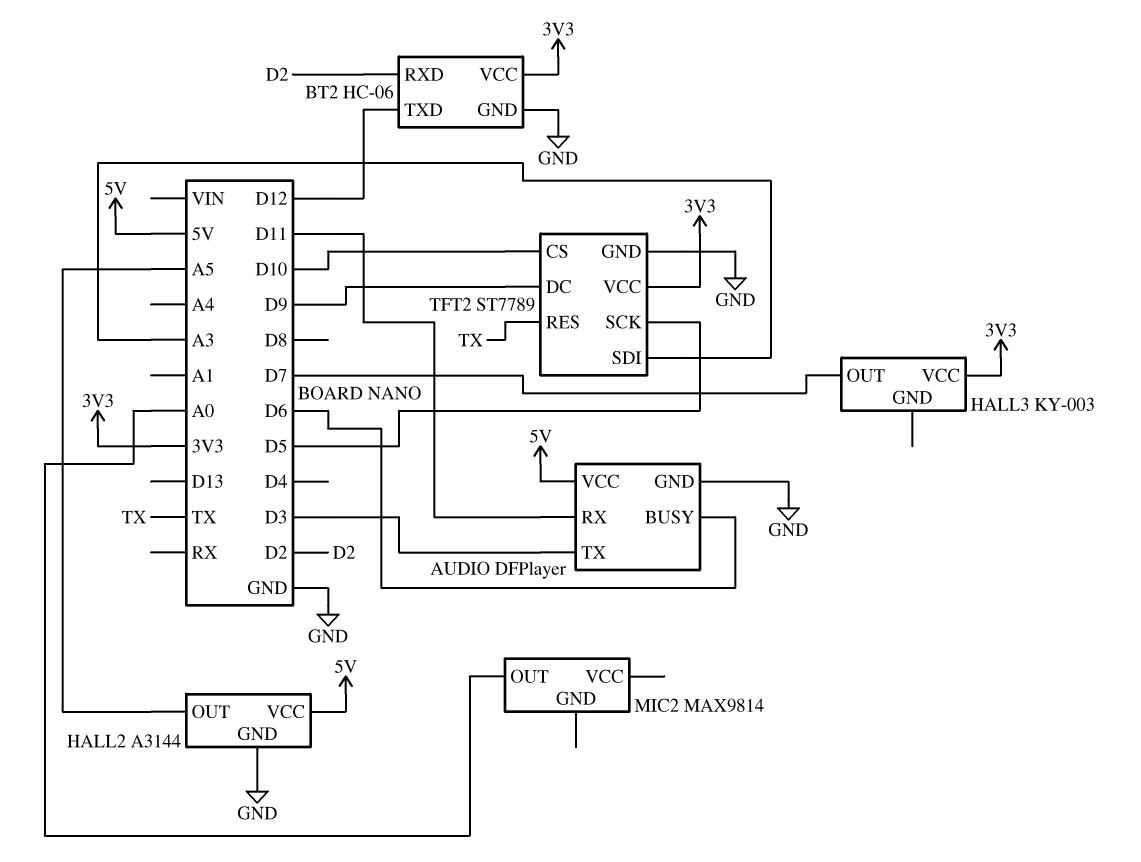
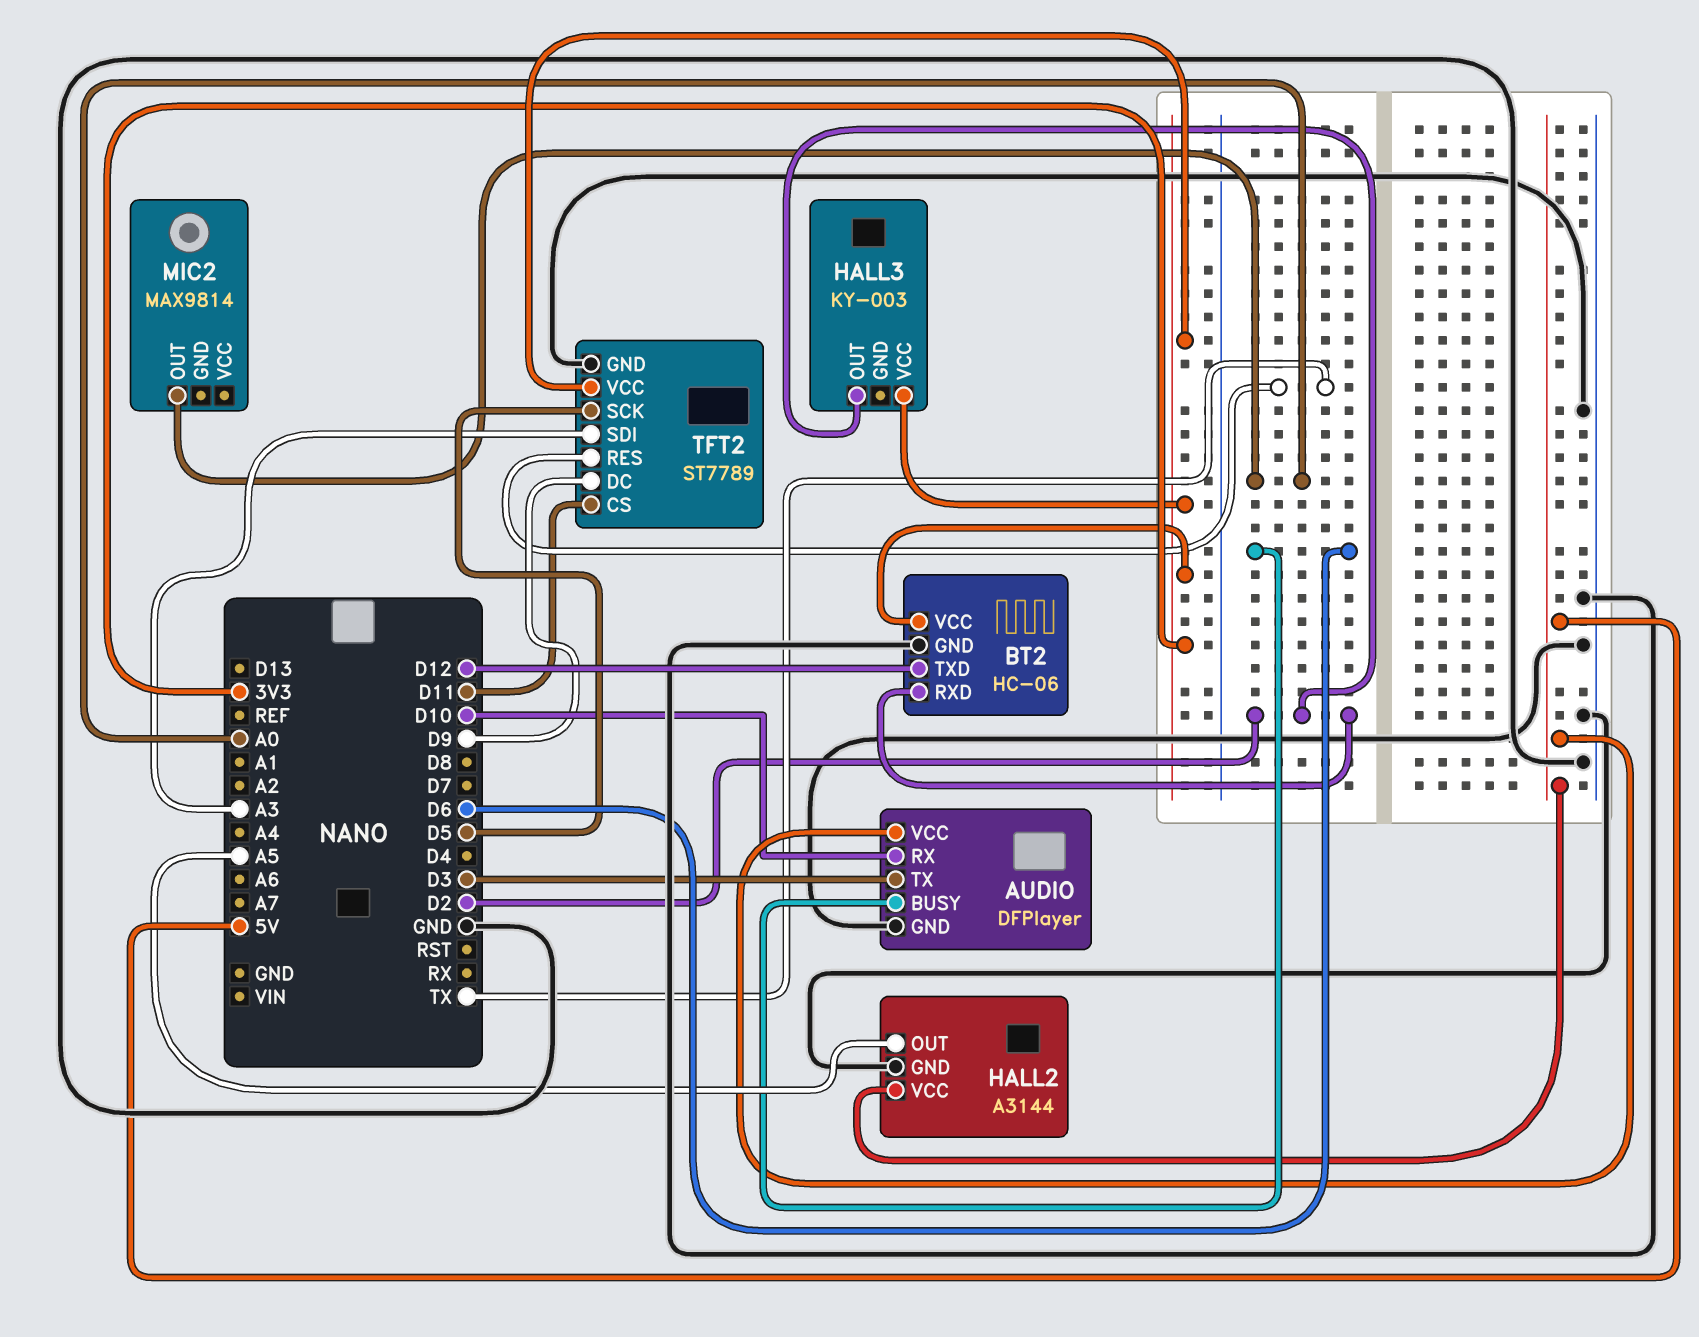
AUDIO pin RX: D11 -> D10
HALL3 pin OUT: D7 -> D2
TFT2 pin CS: D10 -> D11

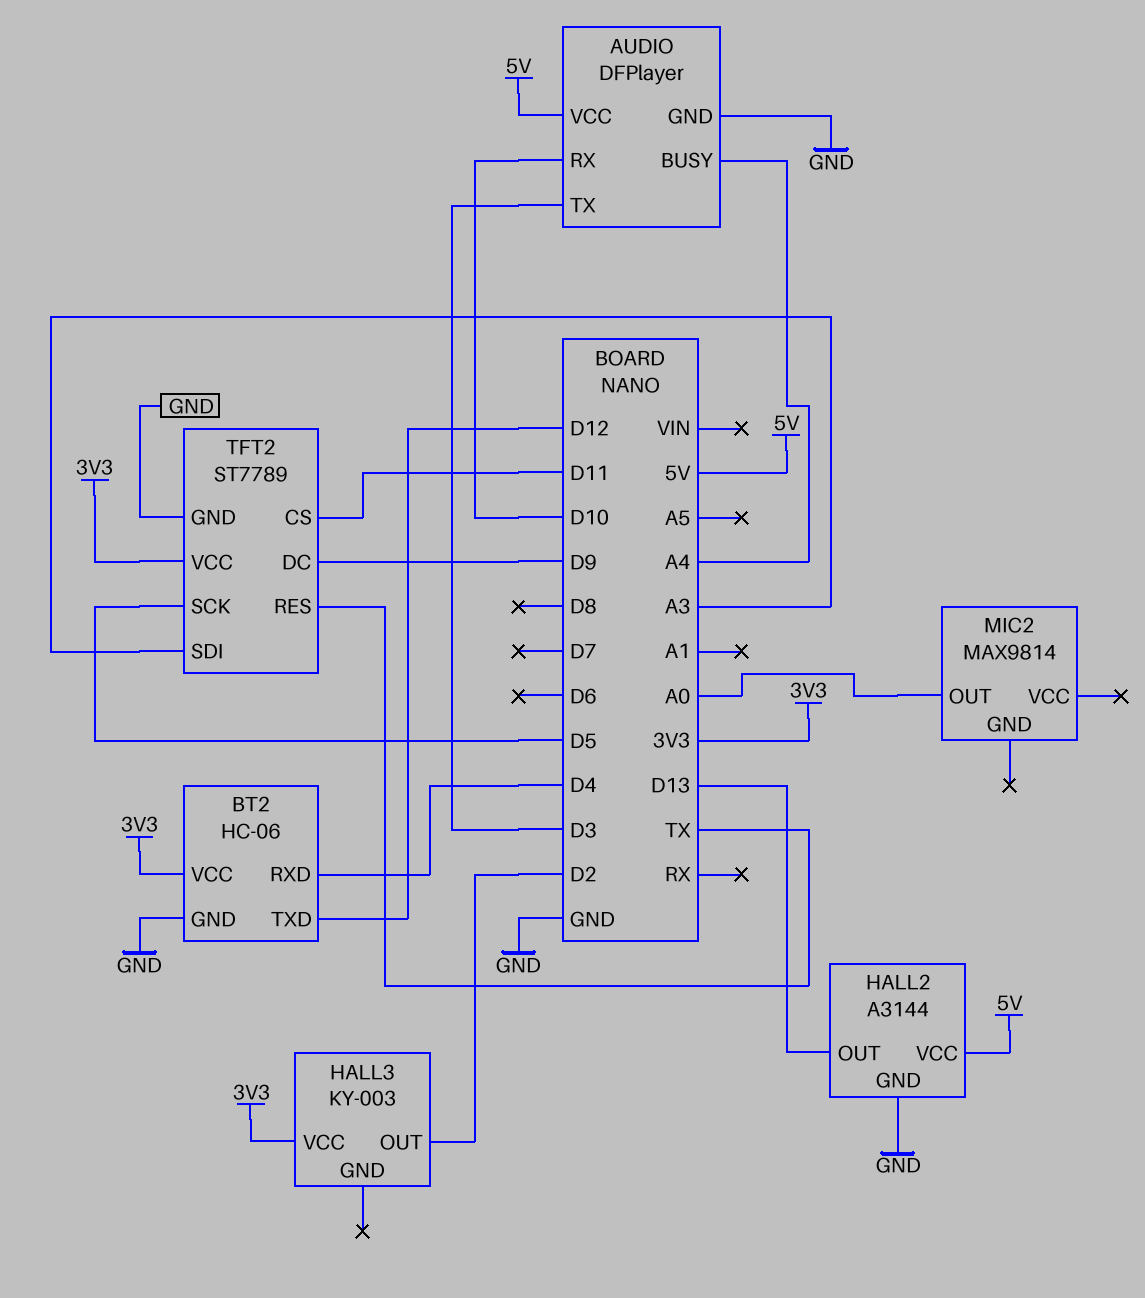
AUDIO pin BUSY: D6 -> A4
BT2 pin RXD: D2 -> D4
HALL2 pin OUT: A5 -> D13

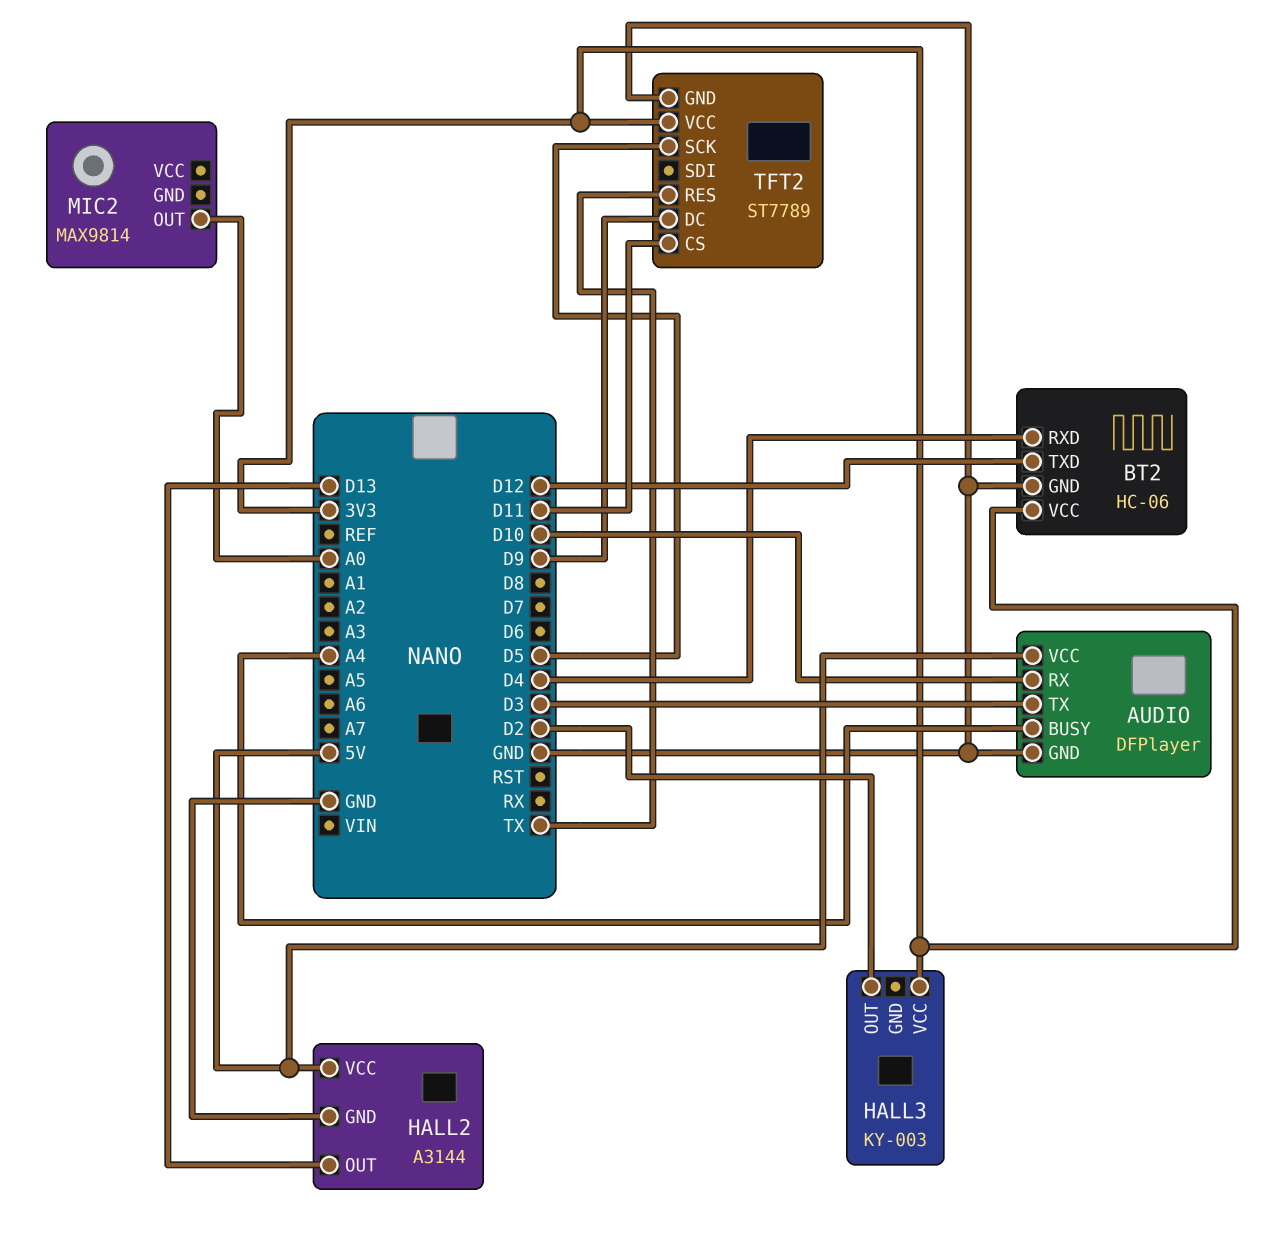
TFT2 pin SDI: A3 -> none

